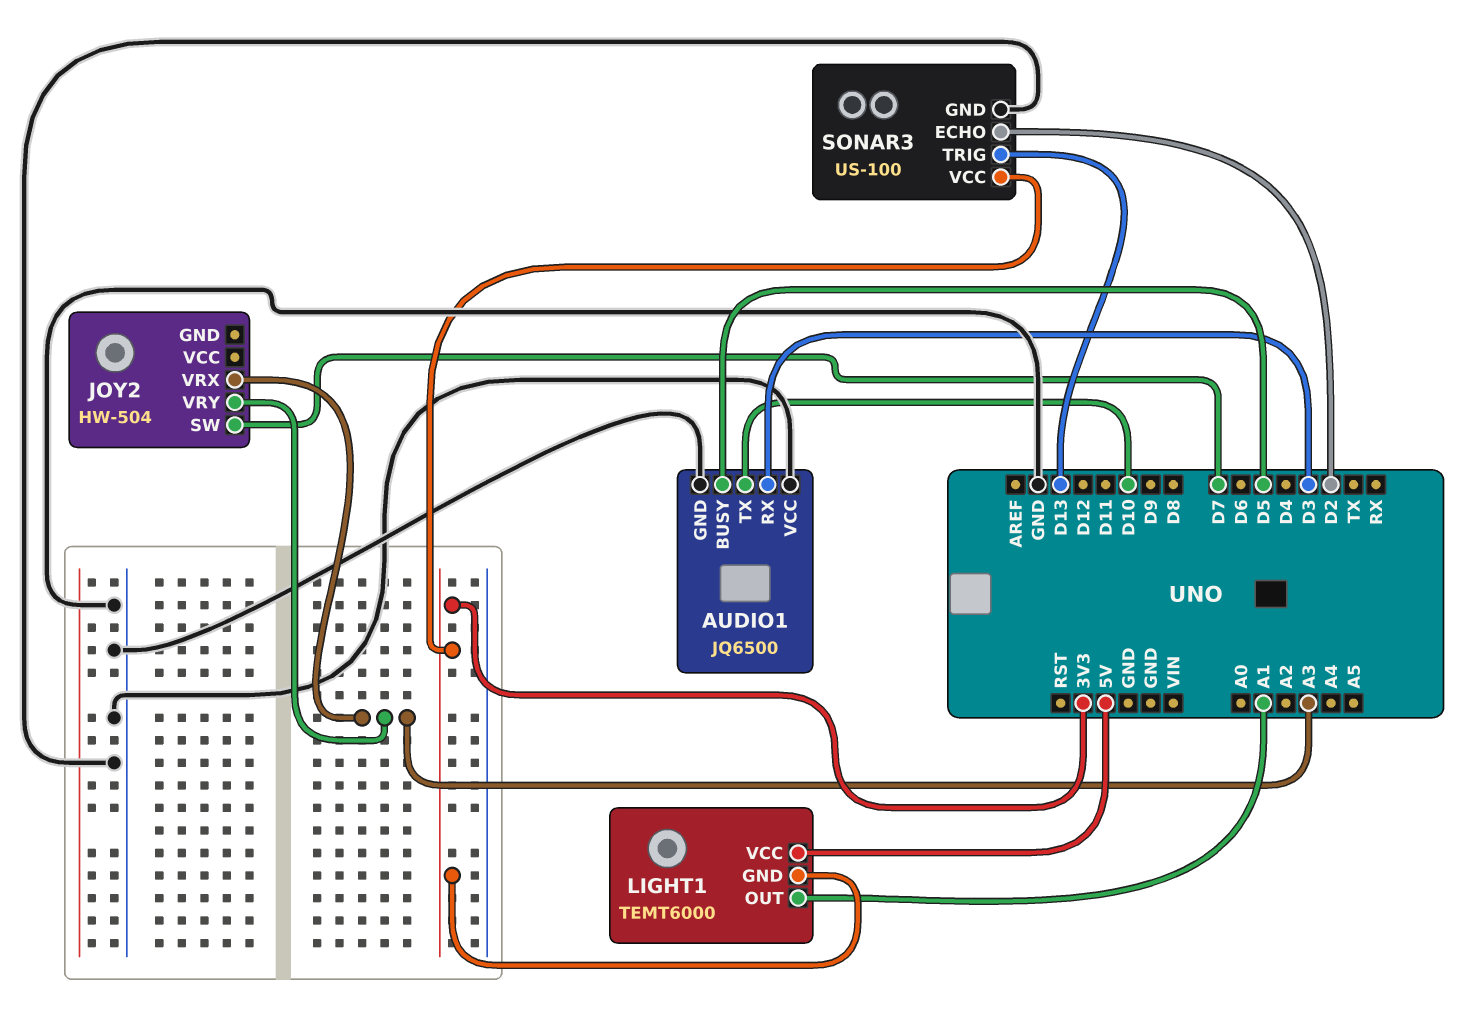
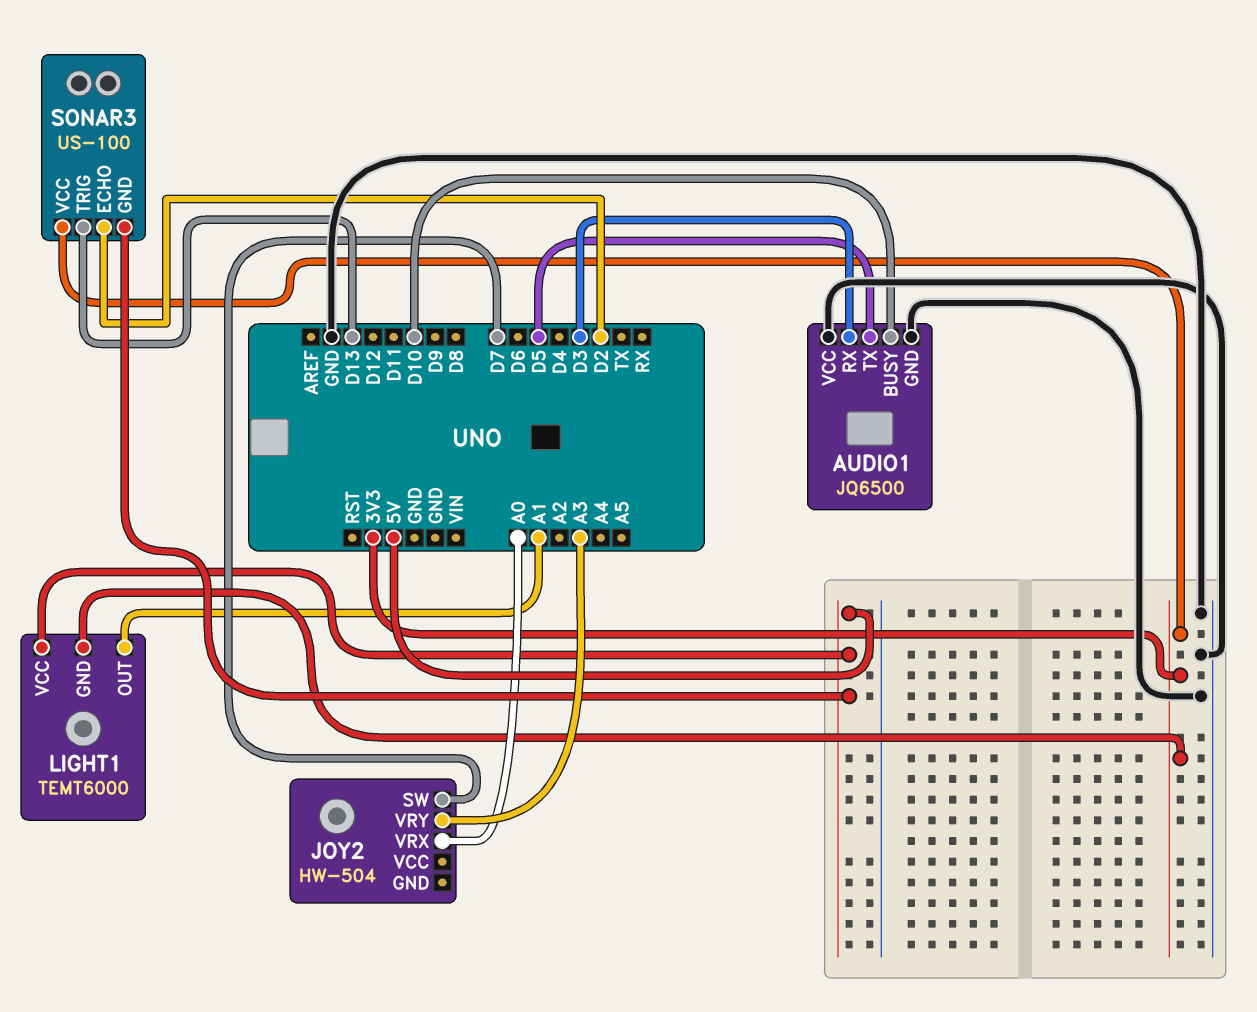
AUDIO1 pin BUSY: D5 -> D10
AUDIO1 pin TX: D10 -> D5
JOY2 pin VRX: A3 -> A0
SONAR3 pin GND: GND -> 5V

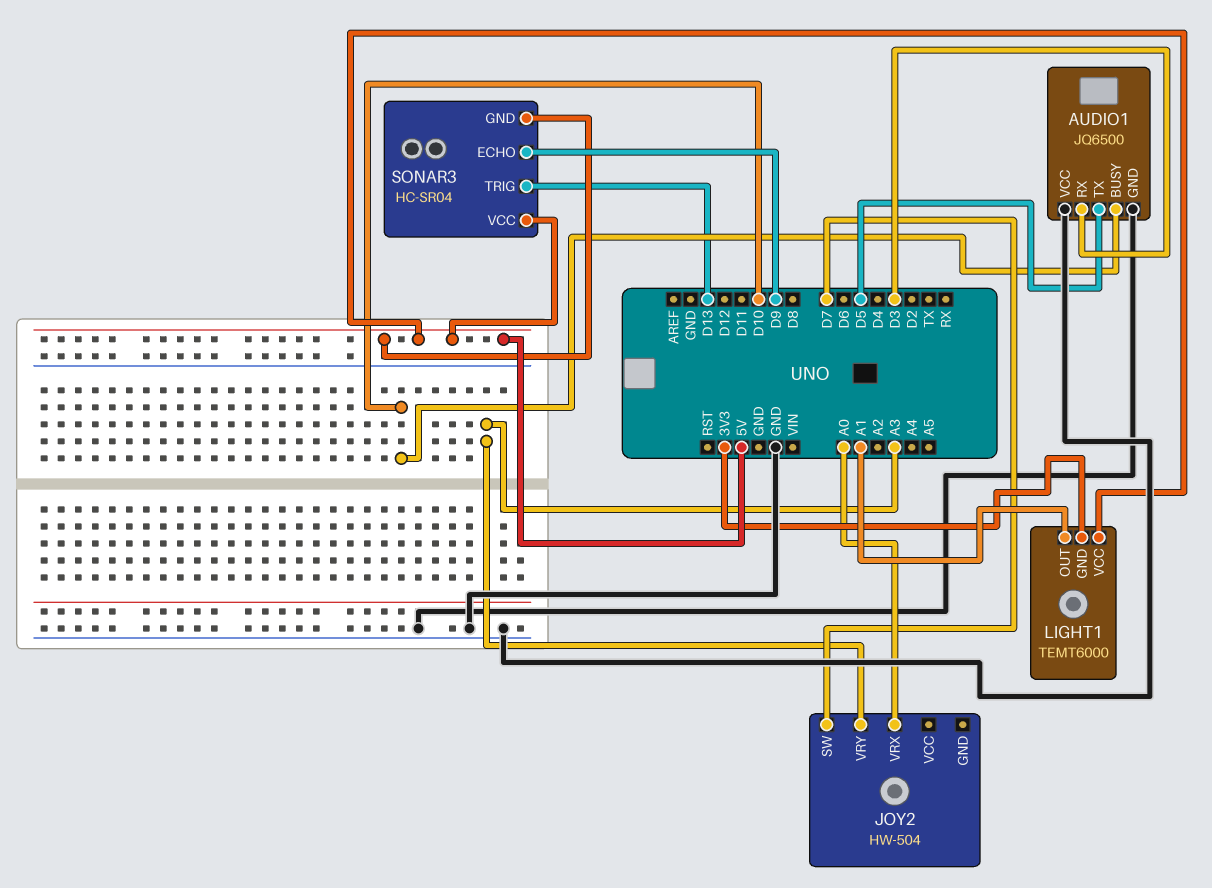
SONAR3: US-100 -> HC-SR04
SONAR3 pin ECHO: D2 -> D9
SONAR3 pin VCC: 3V3 -> 5V

